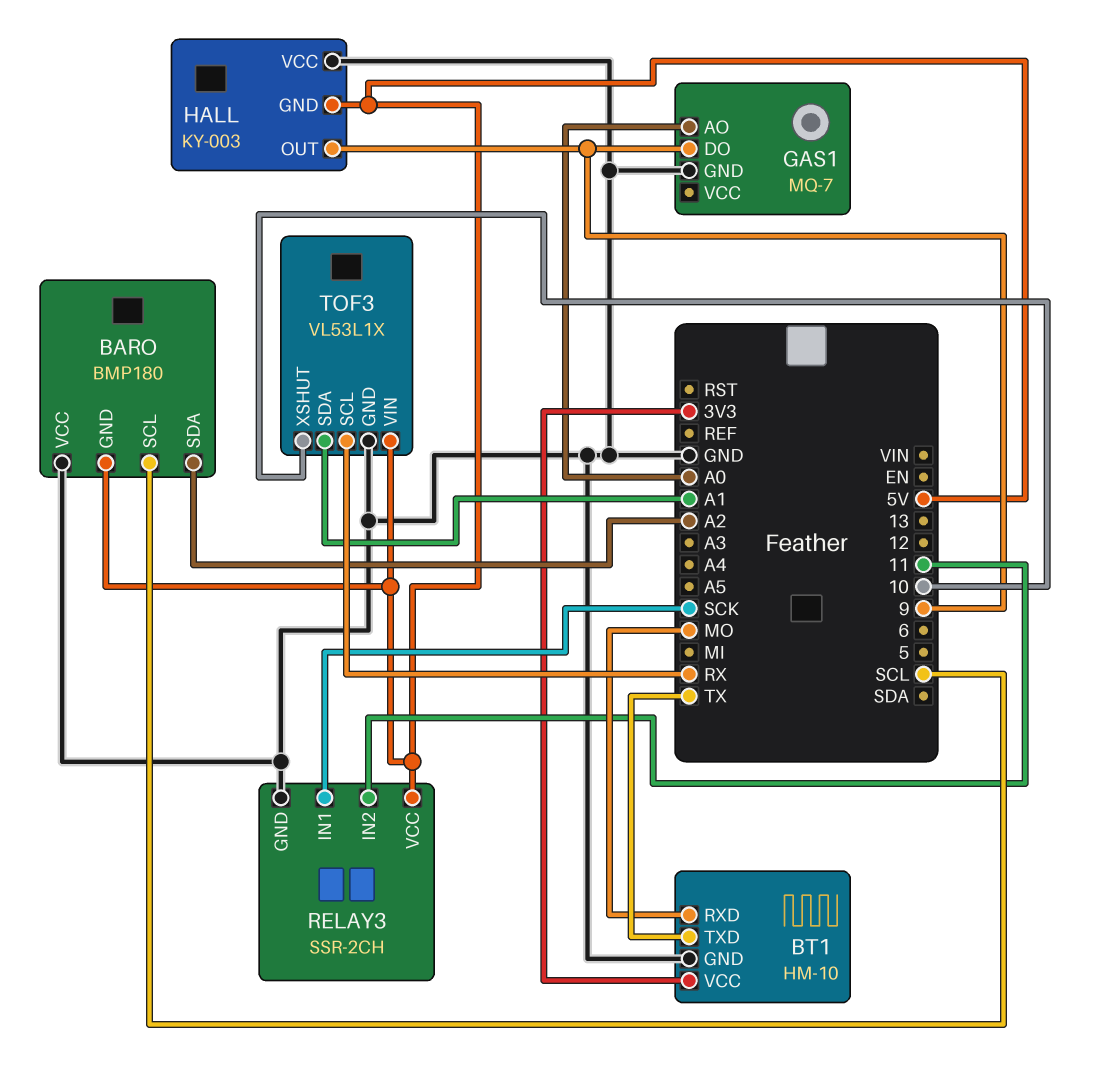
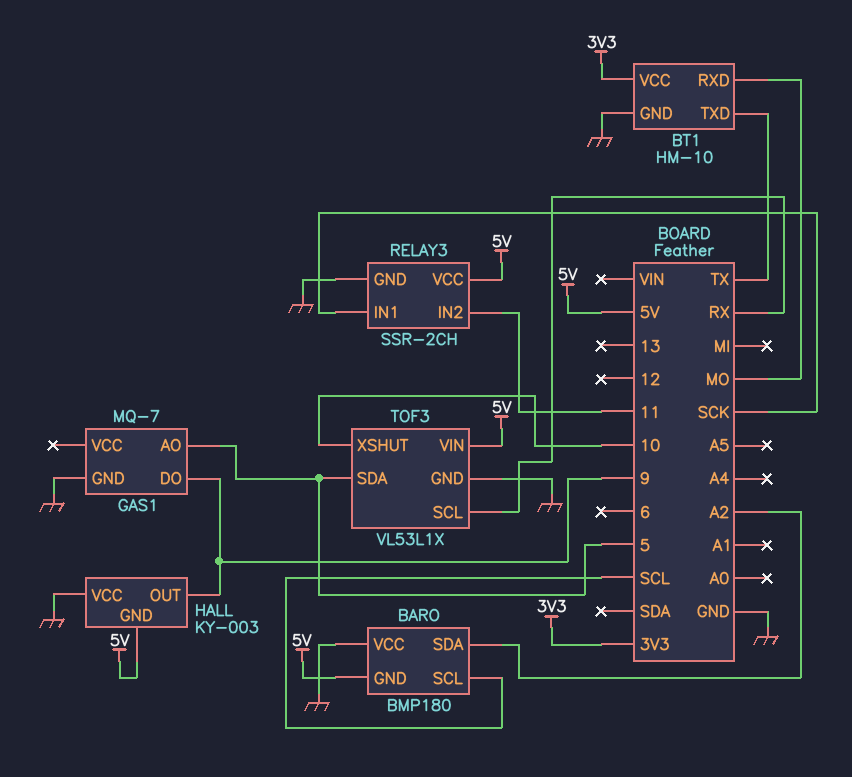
GAS1 pin AO: A0 -> 5
TOF3 pin SDA: A1 -> 5

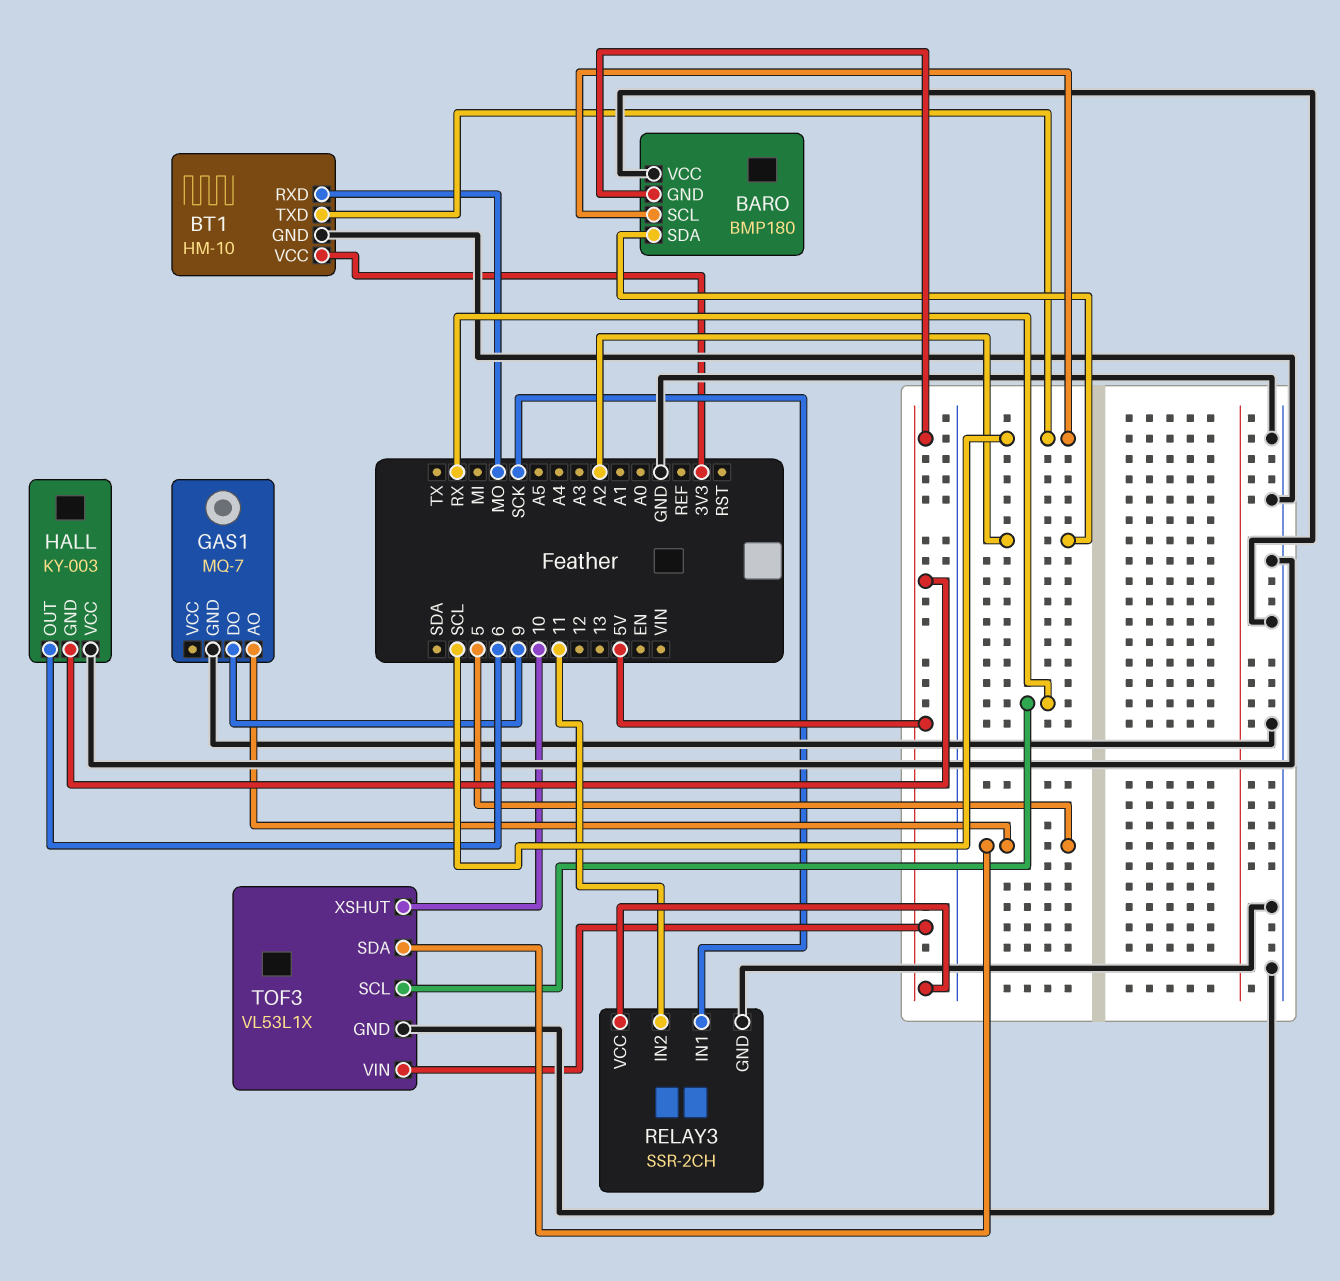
BT1 pin TXD: TX -> SCL
HALL pin OUT: 9 -> 6

